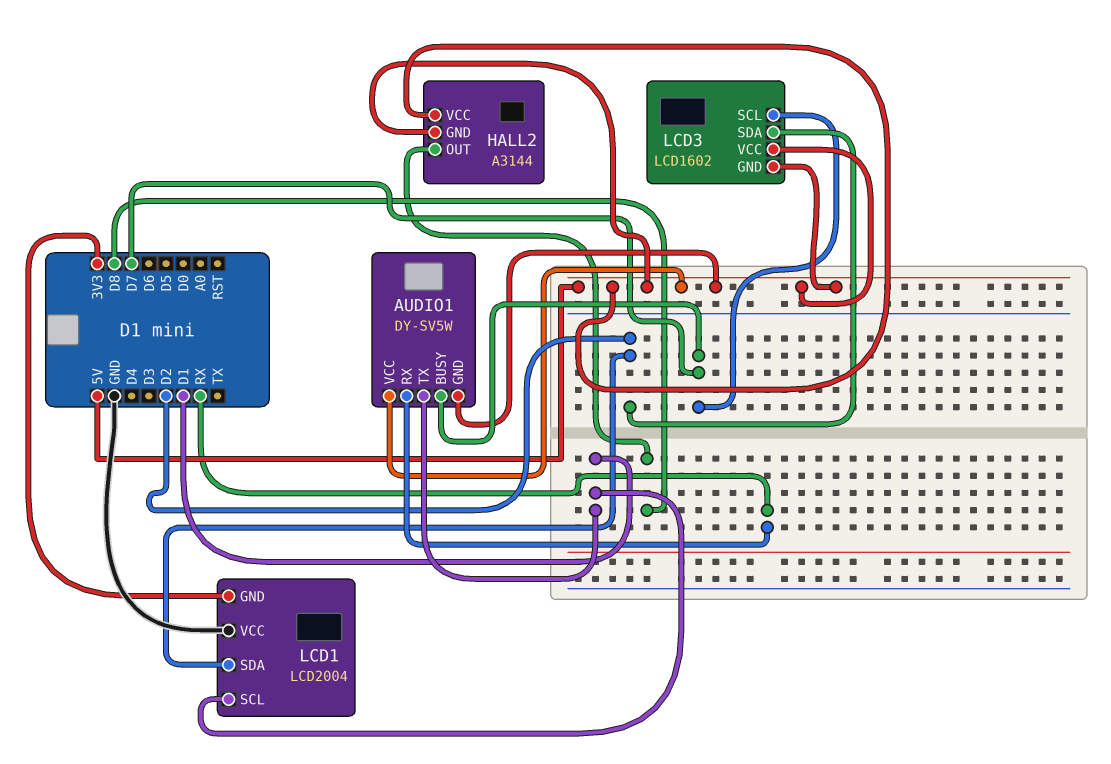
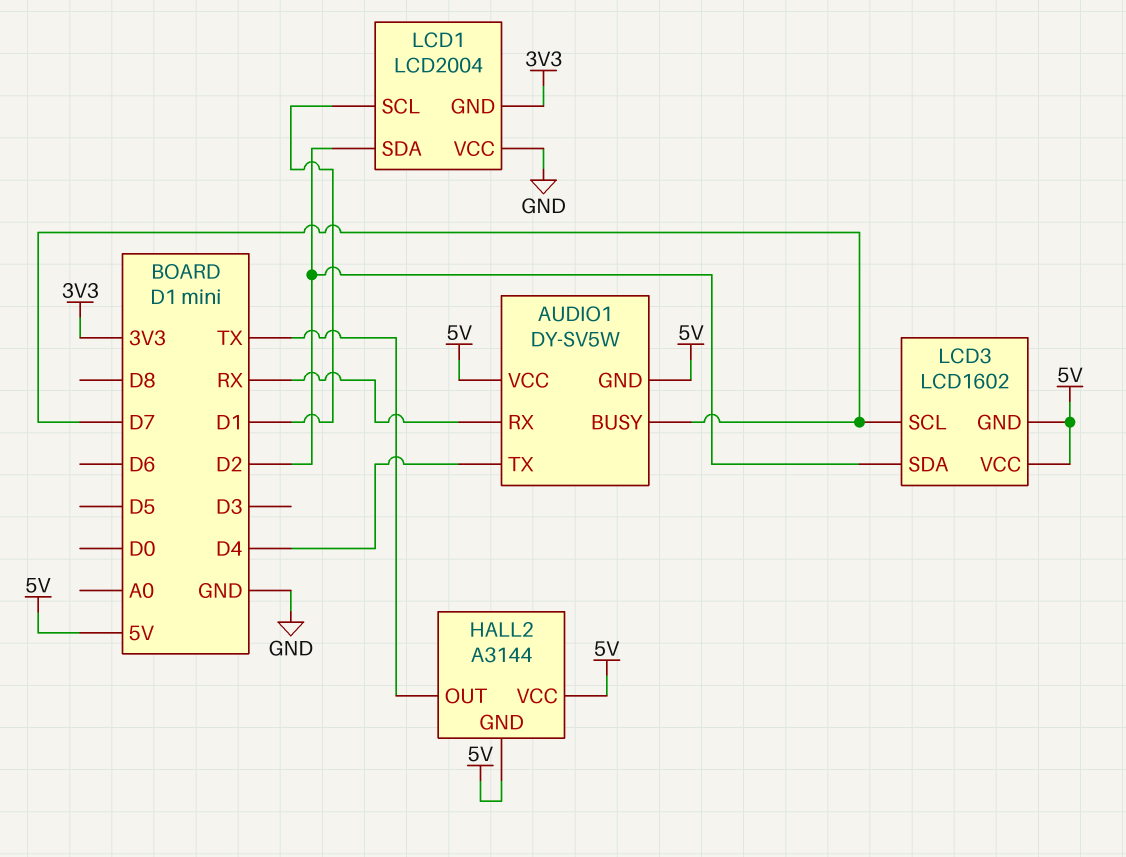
AUDIO1 pin TX: D1 -> D4
HALL2 pin OUT: D8 -> TX

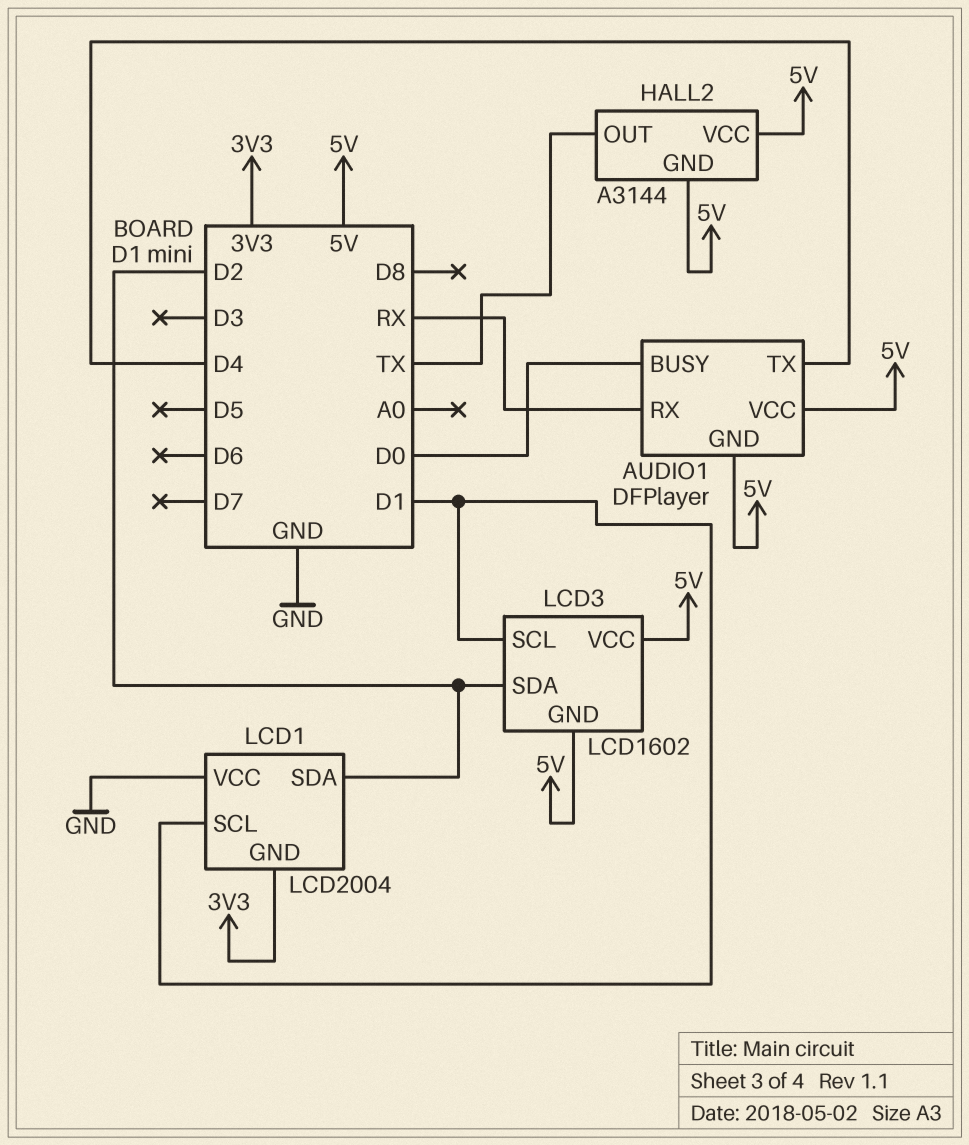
AUDIO1: DY-SV5W -> DFPlayer
AUDIO1 pin BUSY: D7 -> D0
LCD3 pin SCL: D7 -> D1

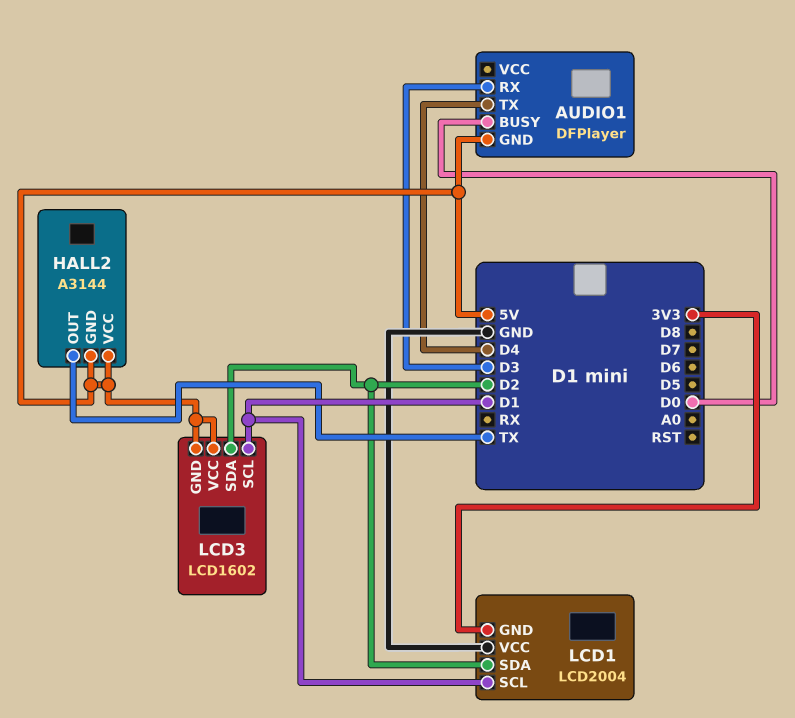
AUDIO1 pin RX: RX -> D3
AUDIO1 pin VCC: 5V -> none

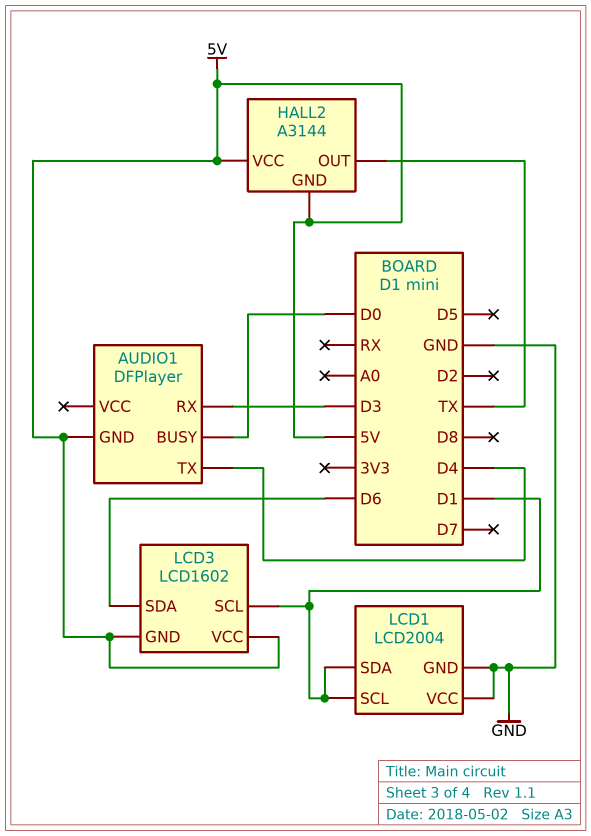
LCD1 pin GND: 3V3 -> GND
LCD1 pin SDA: D2 -> D1
LCD3 pin SDA: D2 -> D6

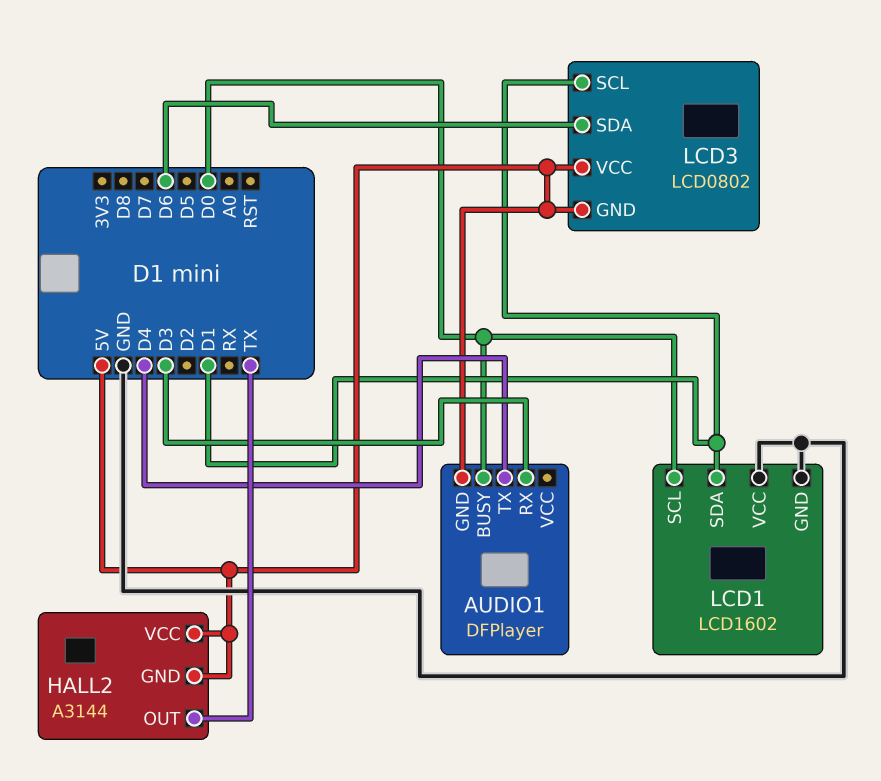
LCD1: LCD2004 -> LCD1602
LCD1 pin SCL: D1 -> D0
LCD3: LCD1602 -> LCD0802

